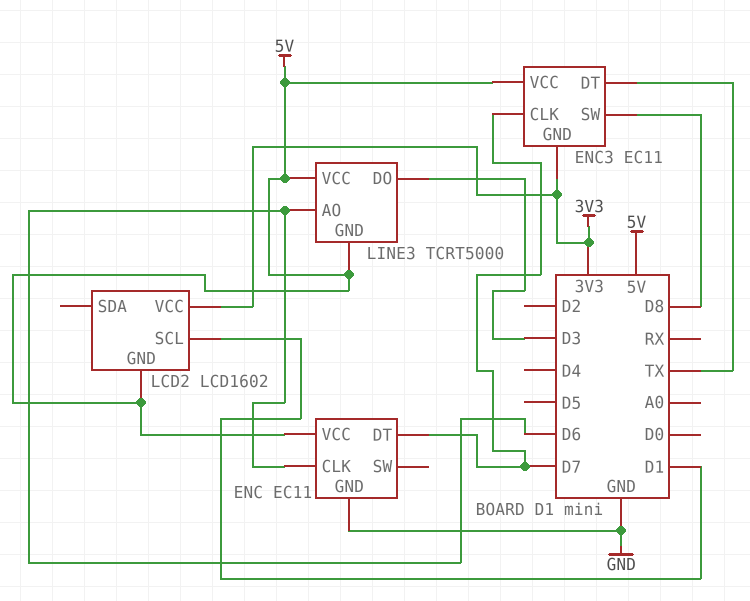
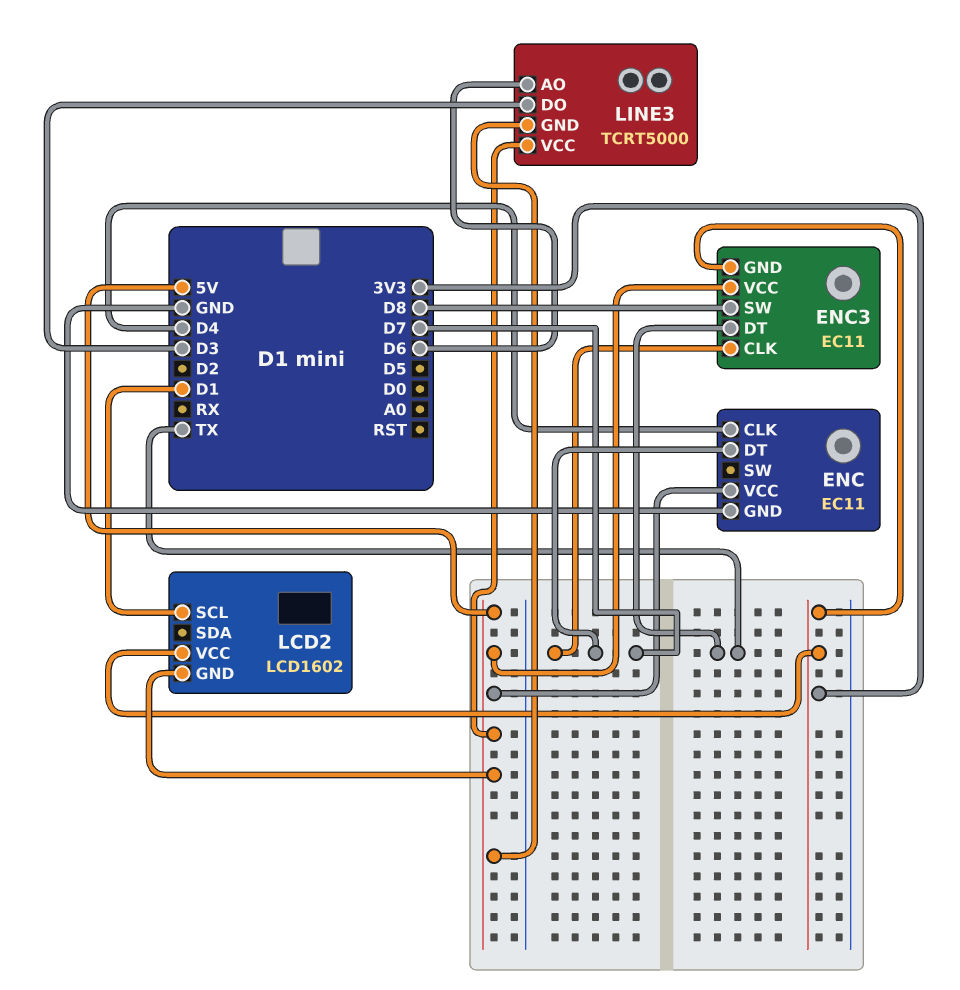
ENC pin CLK: D6 -> D4

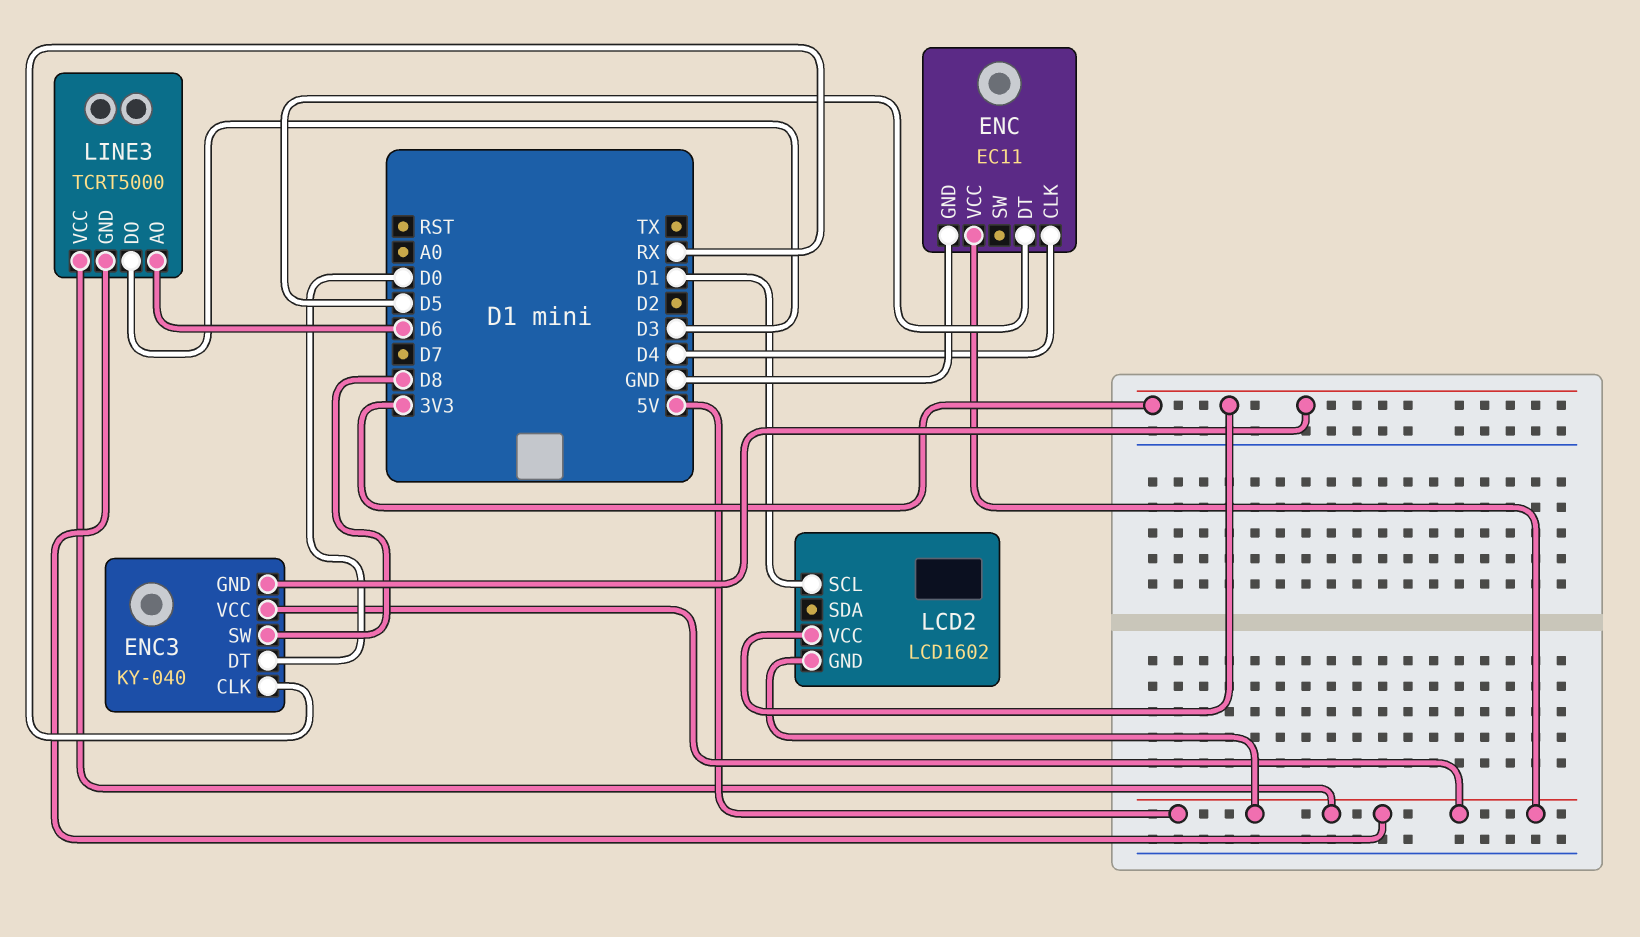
ENC pin DT: D7 -> D5
ENC3: EC11 -> KY-040
ENC3 pin CLK: D7 -> RX
ENC3 pin DT: TX -> D0

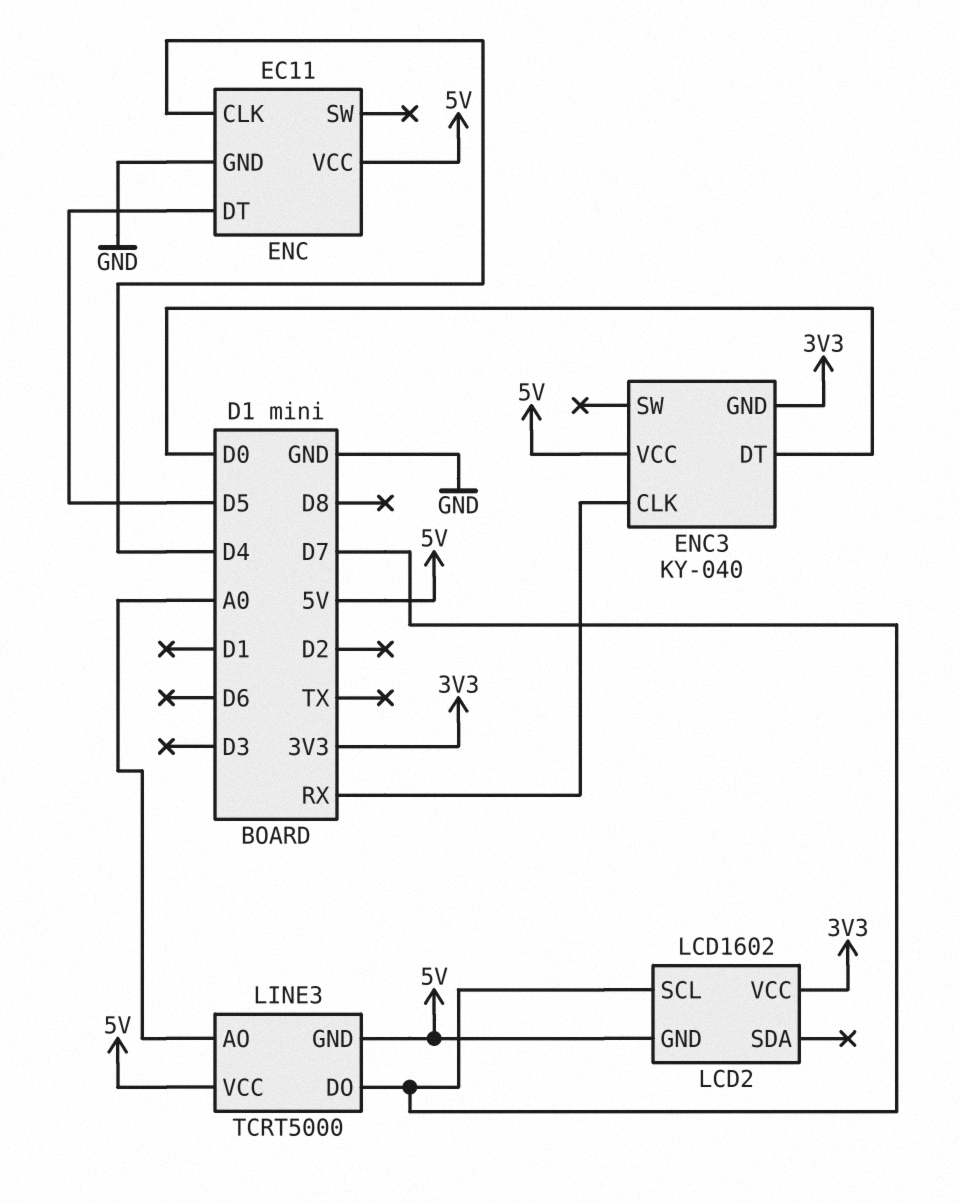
ENC3 pin SW: D8 -> none
LCD2 pin SCL: D1 -> D7
LINE3 pin AO: D6 -> A0
LINE3 pin DO: D3 -> D7

